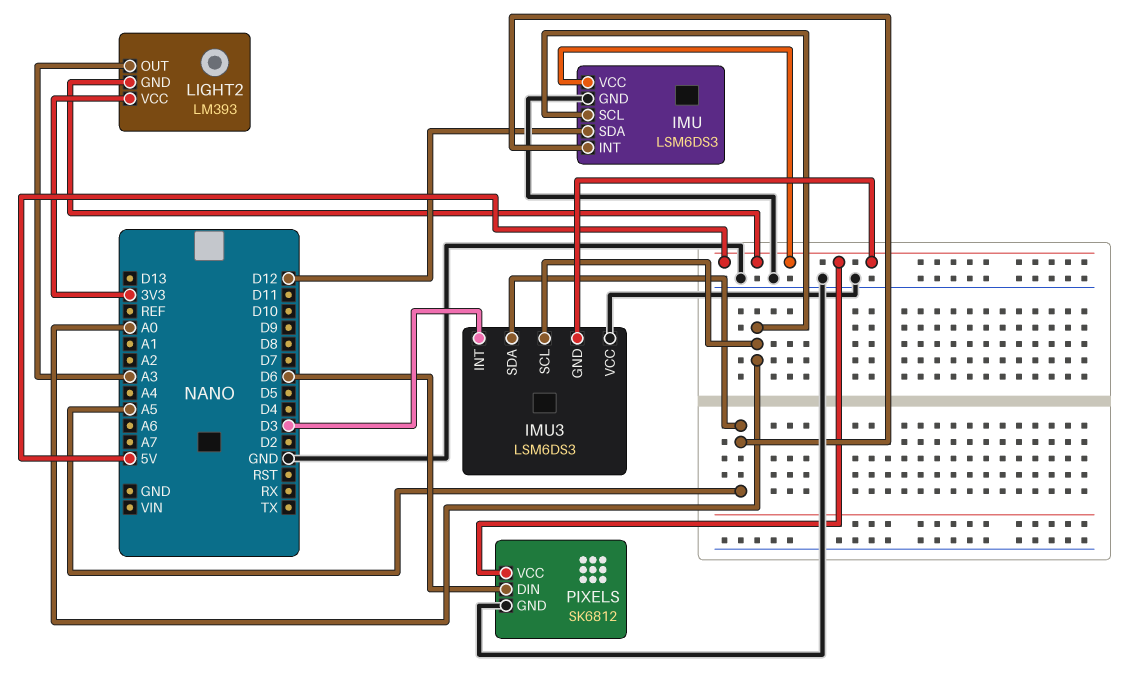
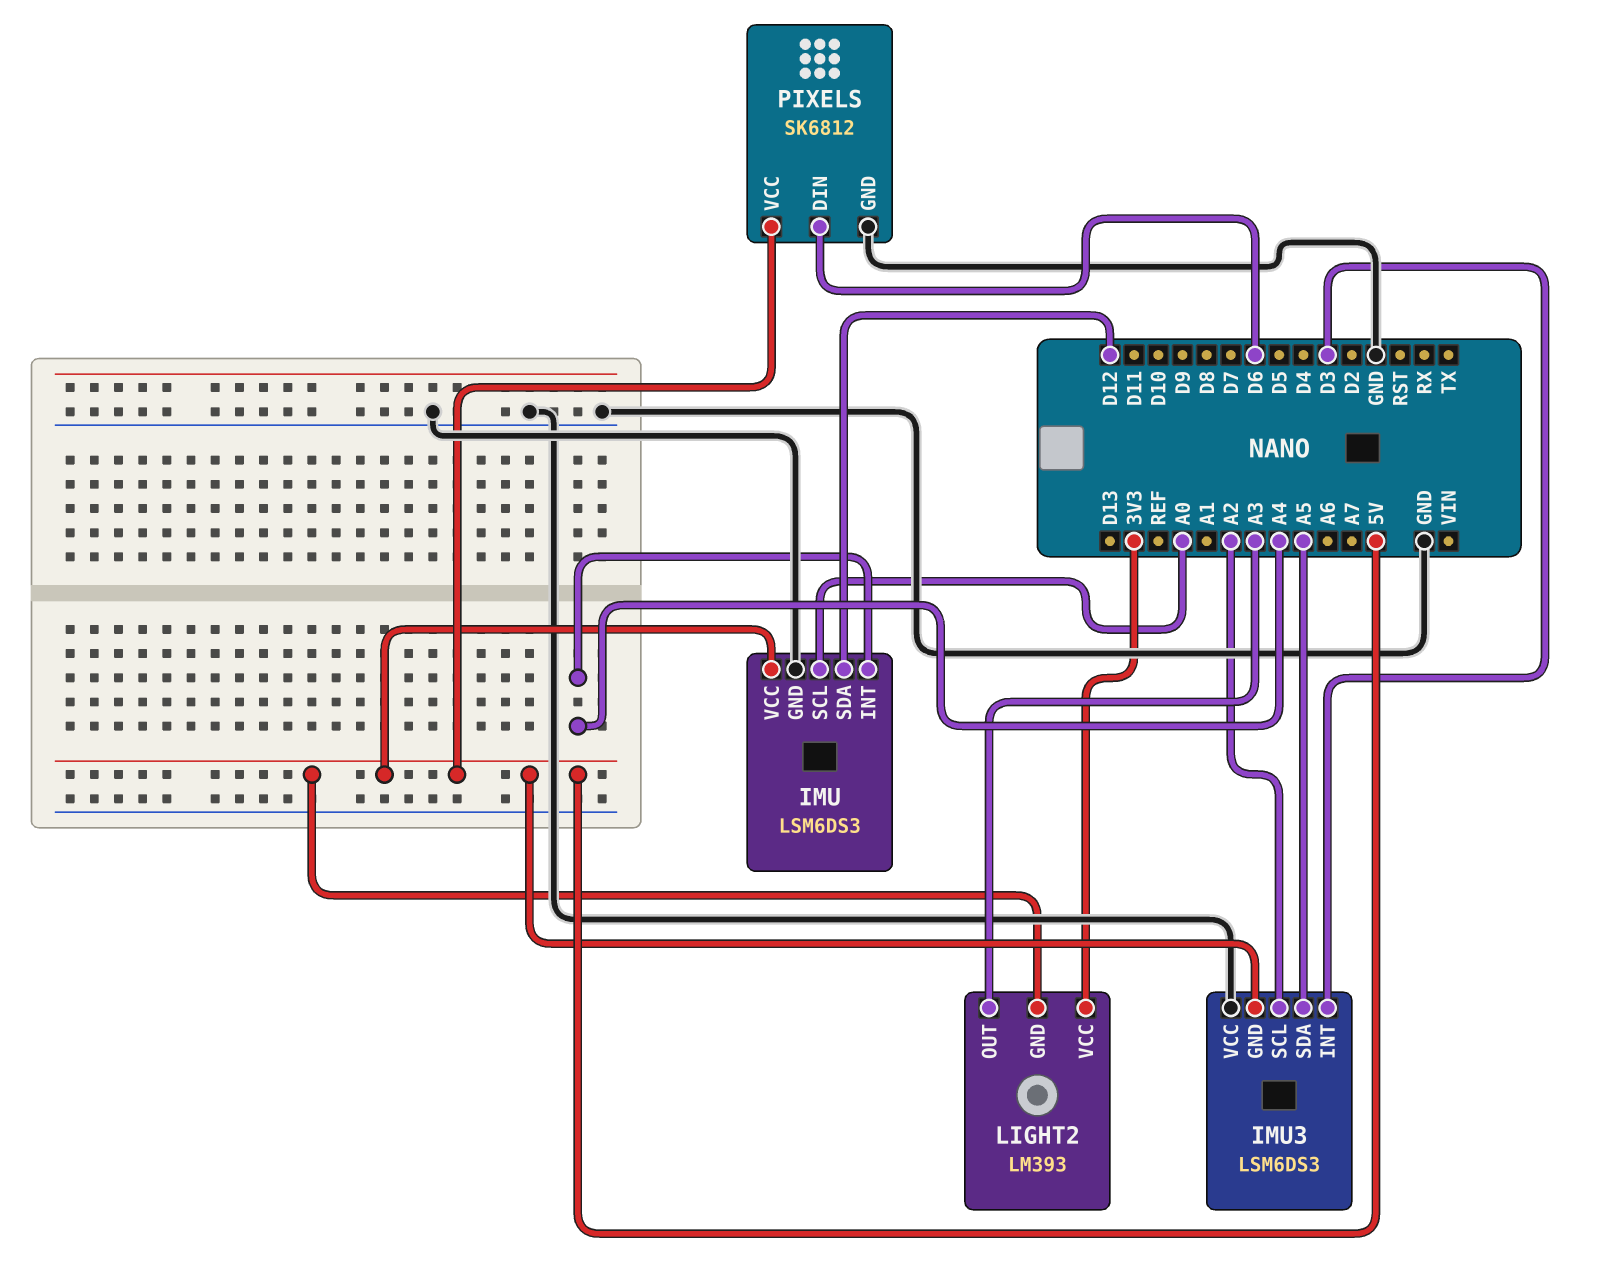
IMU pin INT: A5 -> A4
IMU3 pin SCL: A0 -> A2

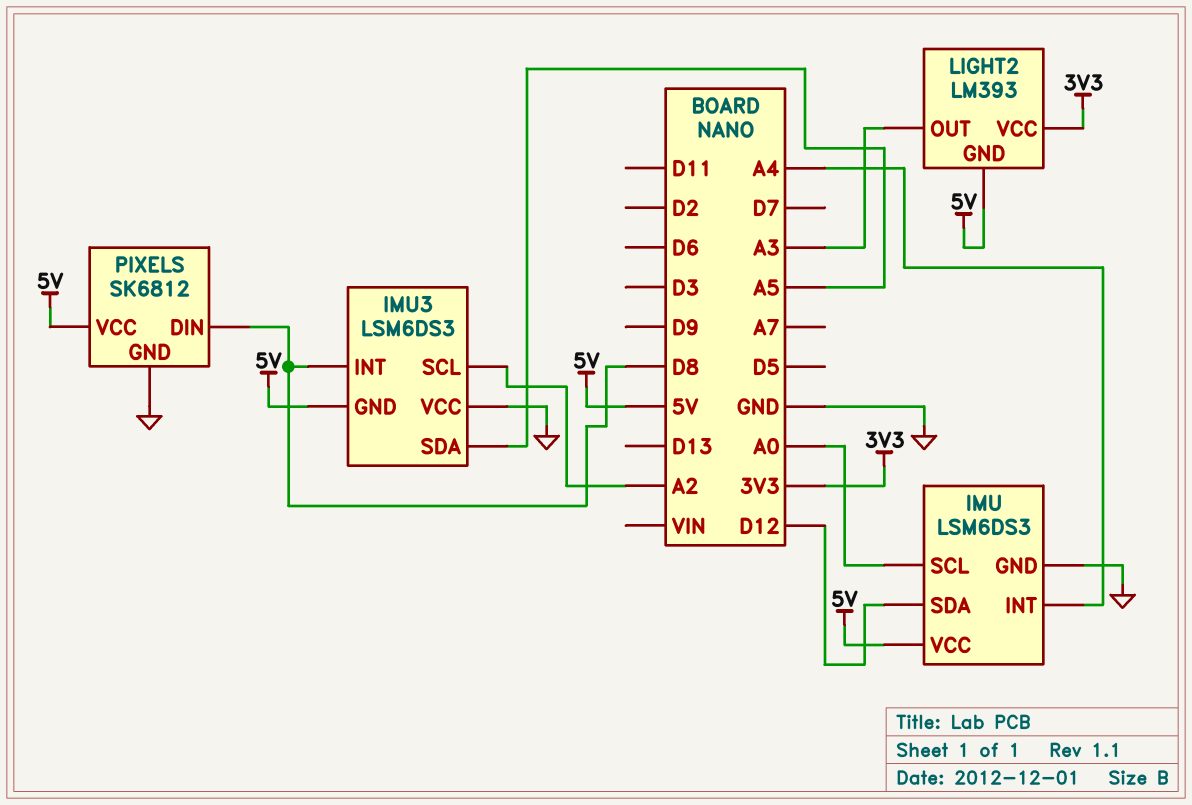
IMU3 pin INT: D3 -> D8
PIXELS pin DIN: D6 -> D8

